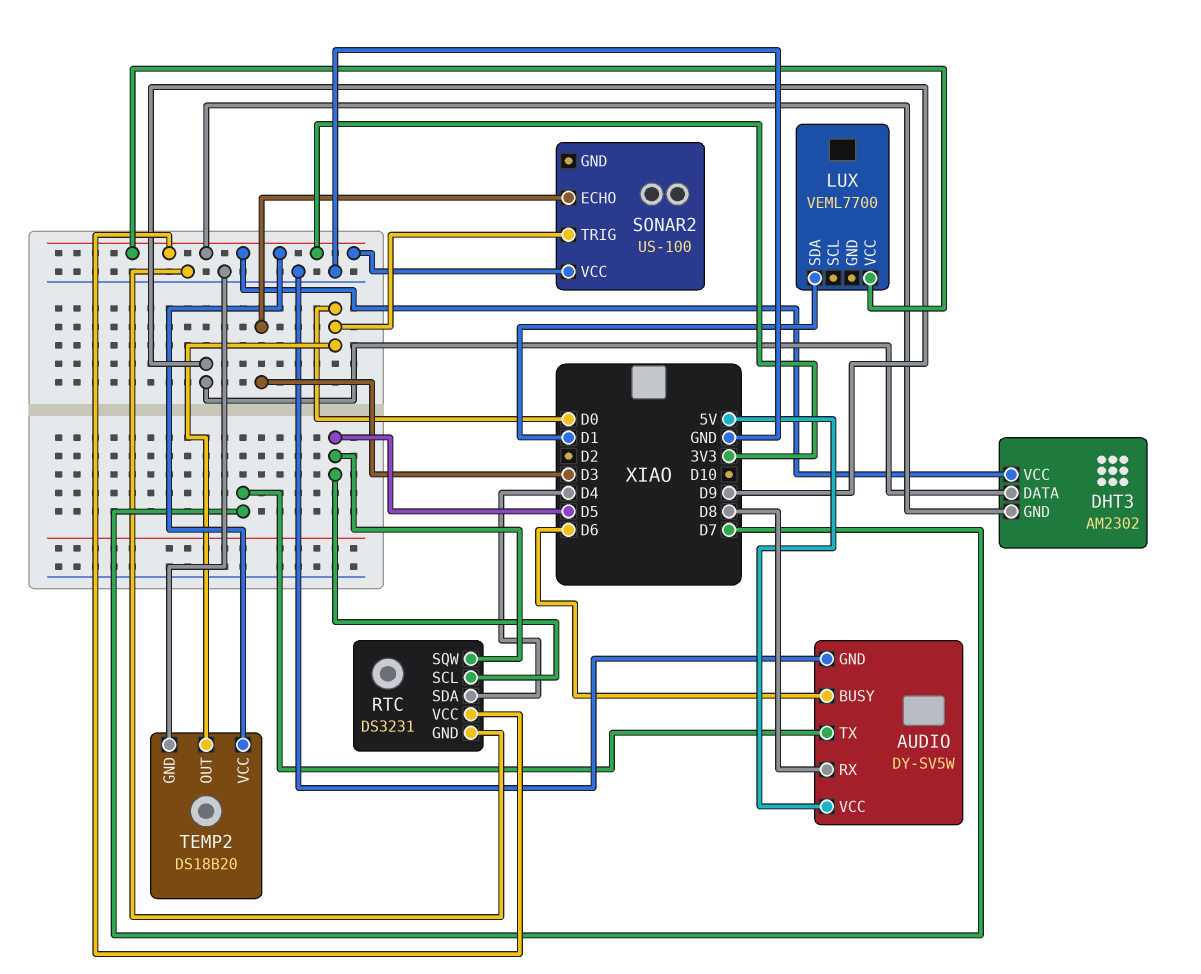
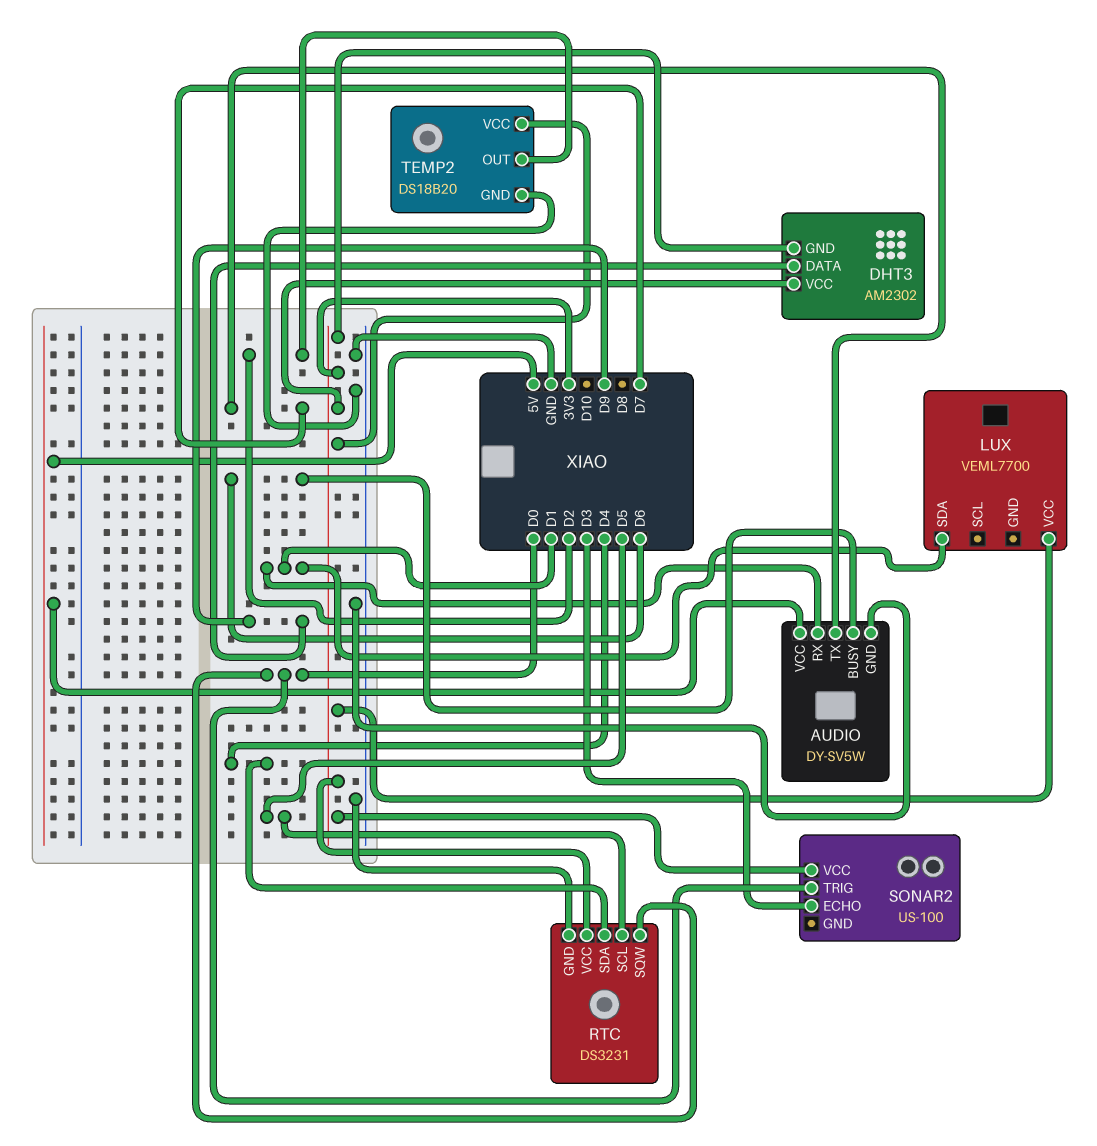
AUDIO pin RX: D8 -> D1
RTC pin SQW: D5 -> D0
TEMP2 pin OUT: D0 -> D2

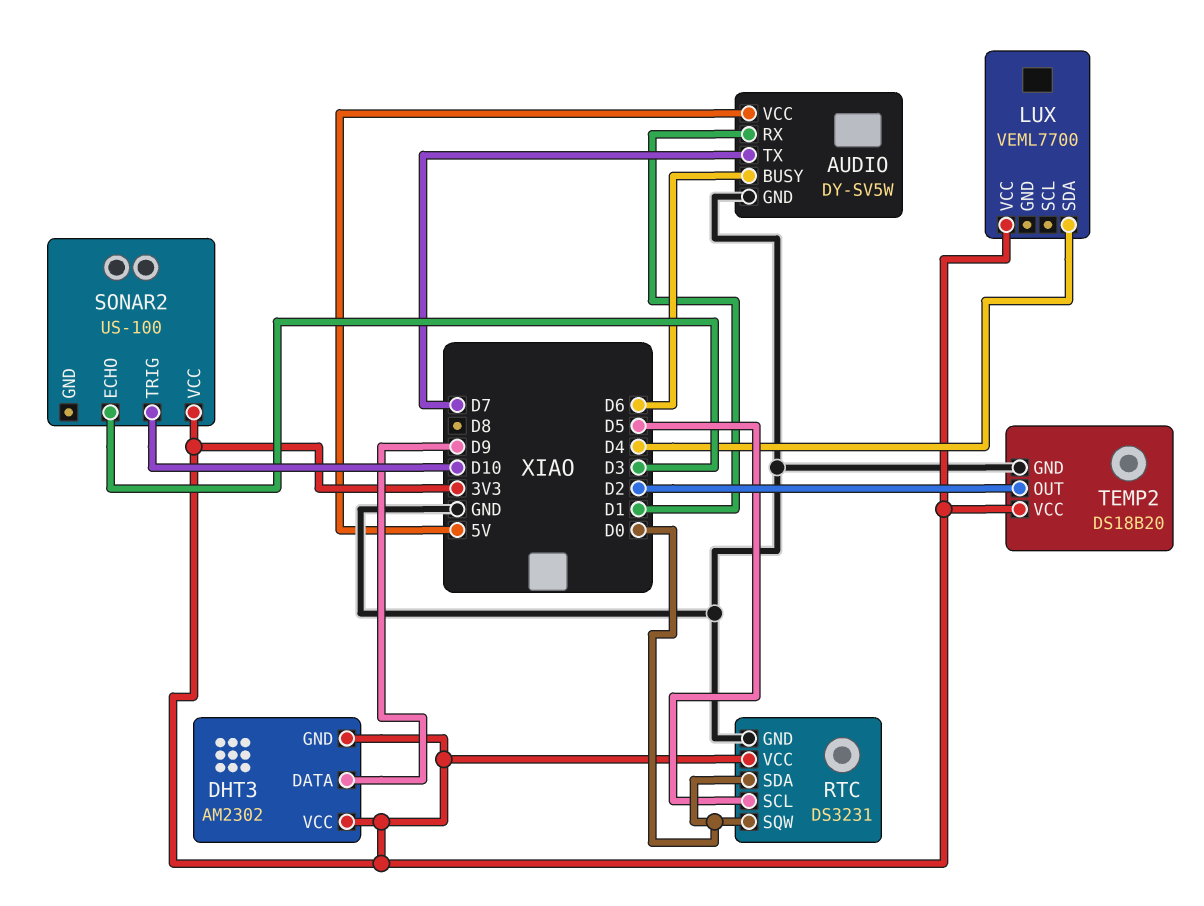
LUX pin SDA: D1 -> D4
RTC pin SDA: D4 -> D0
SONAR2 pin TRIG: D0 -> D10

